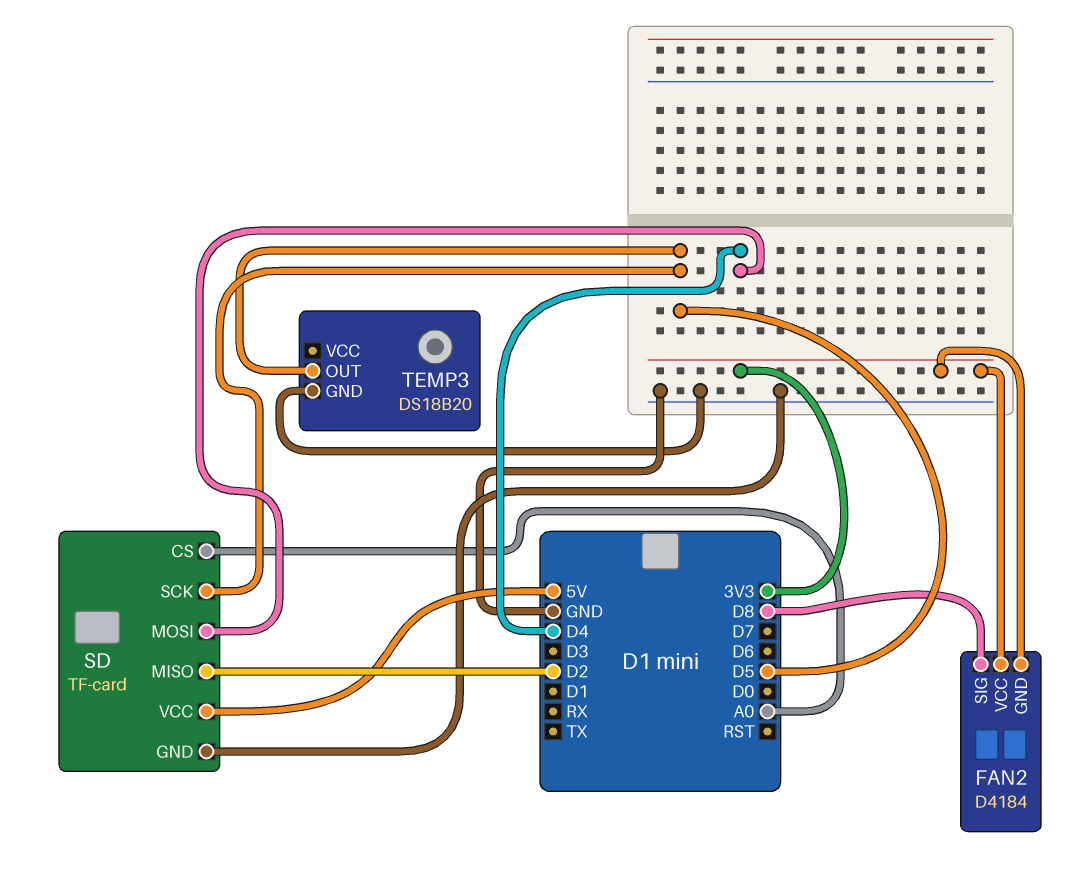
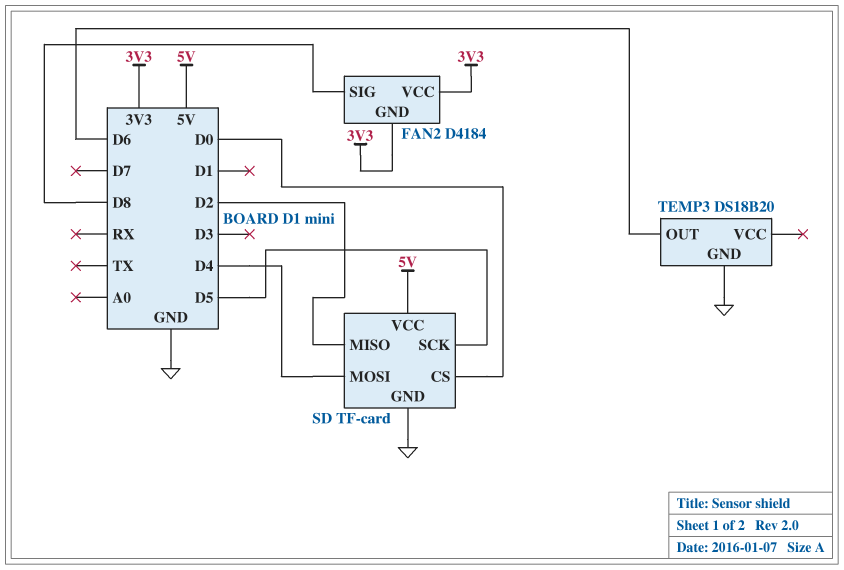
SD pin CS: A0 -> D0
TEMP3 pin OUT: D5 -> D6

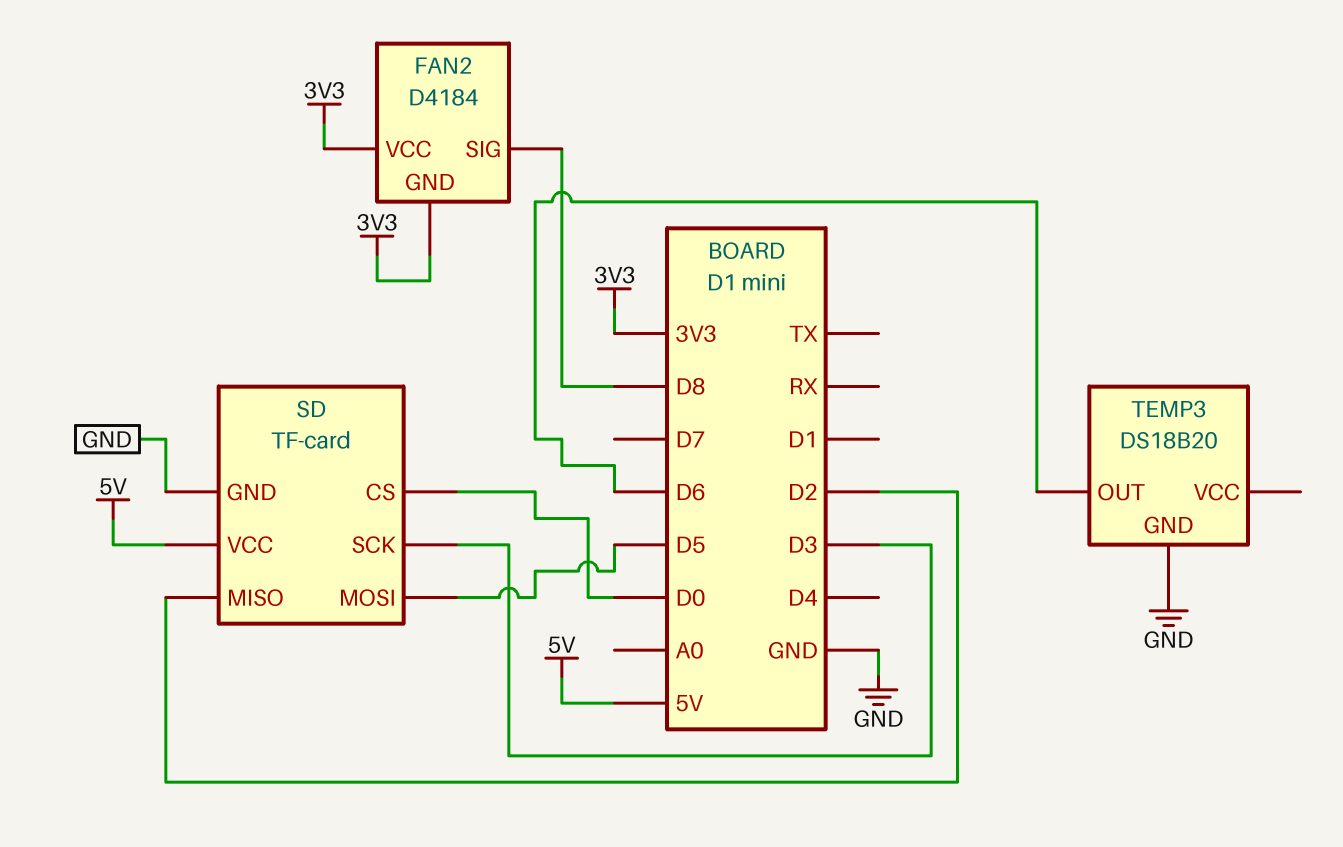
SD pin MOSI: D4 -> D5
SD pin SCK: D5 -> D3

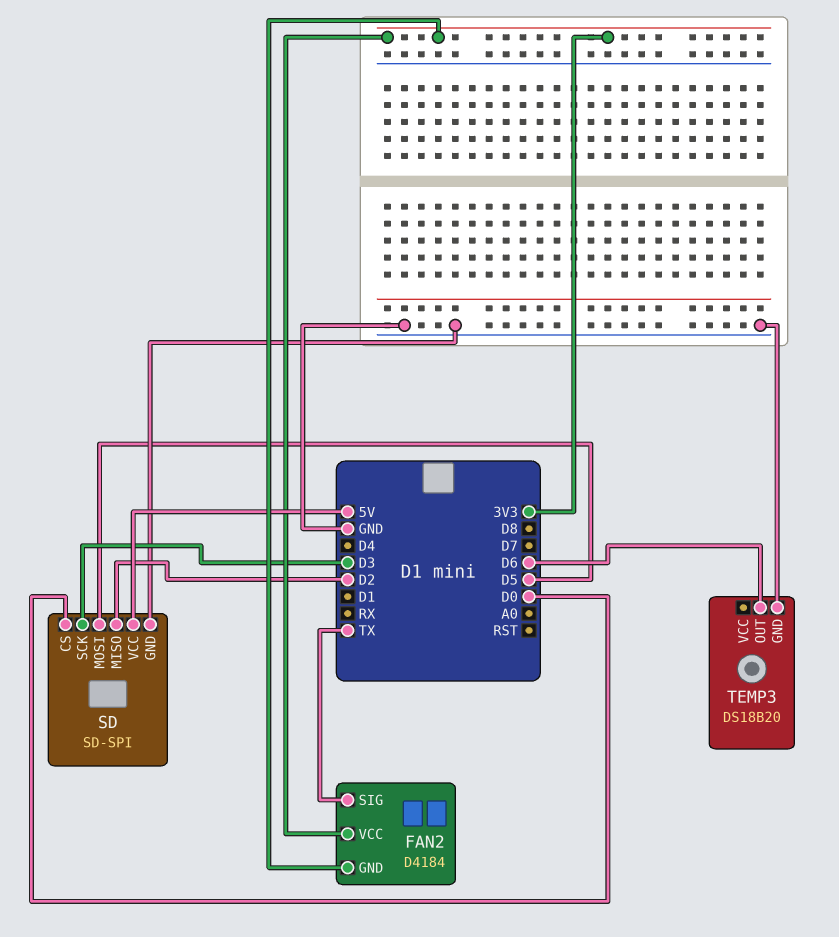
FAN2 pin SIG: D8 -> TX
SD: TF-card -> SD-SPI

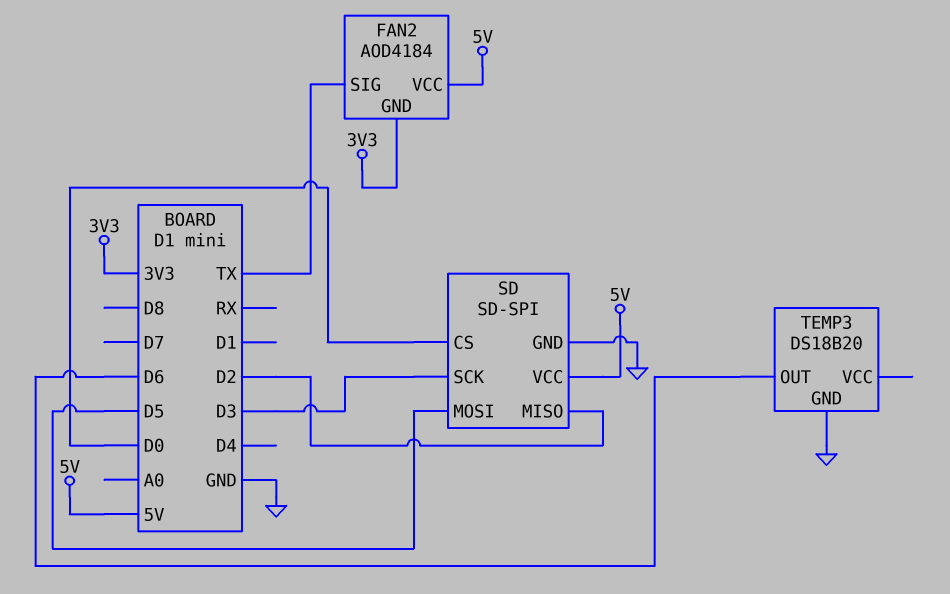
FAN2: D4184 -> AOD4184
FAN2 pin VCC: 3V3 -> 5V

